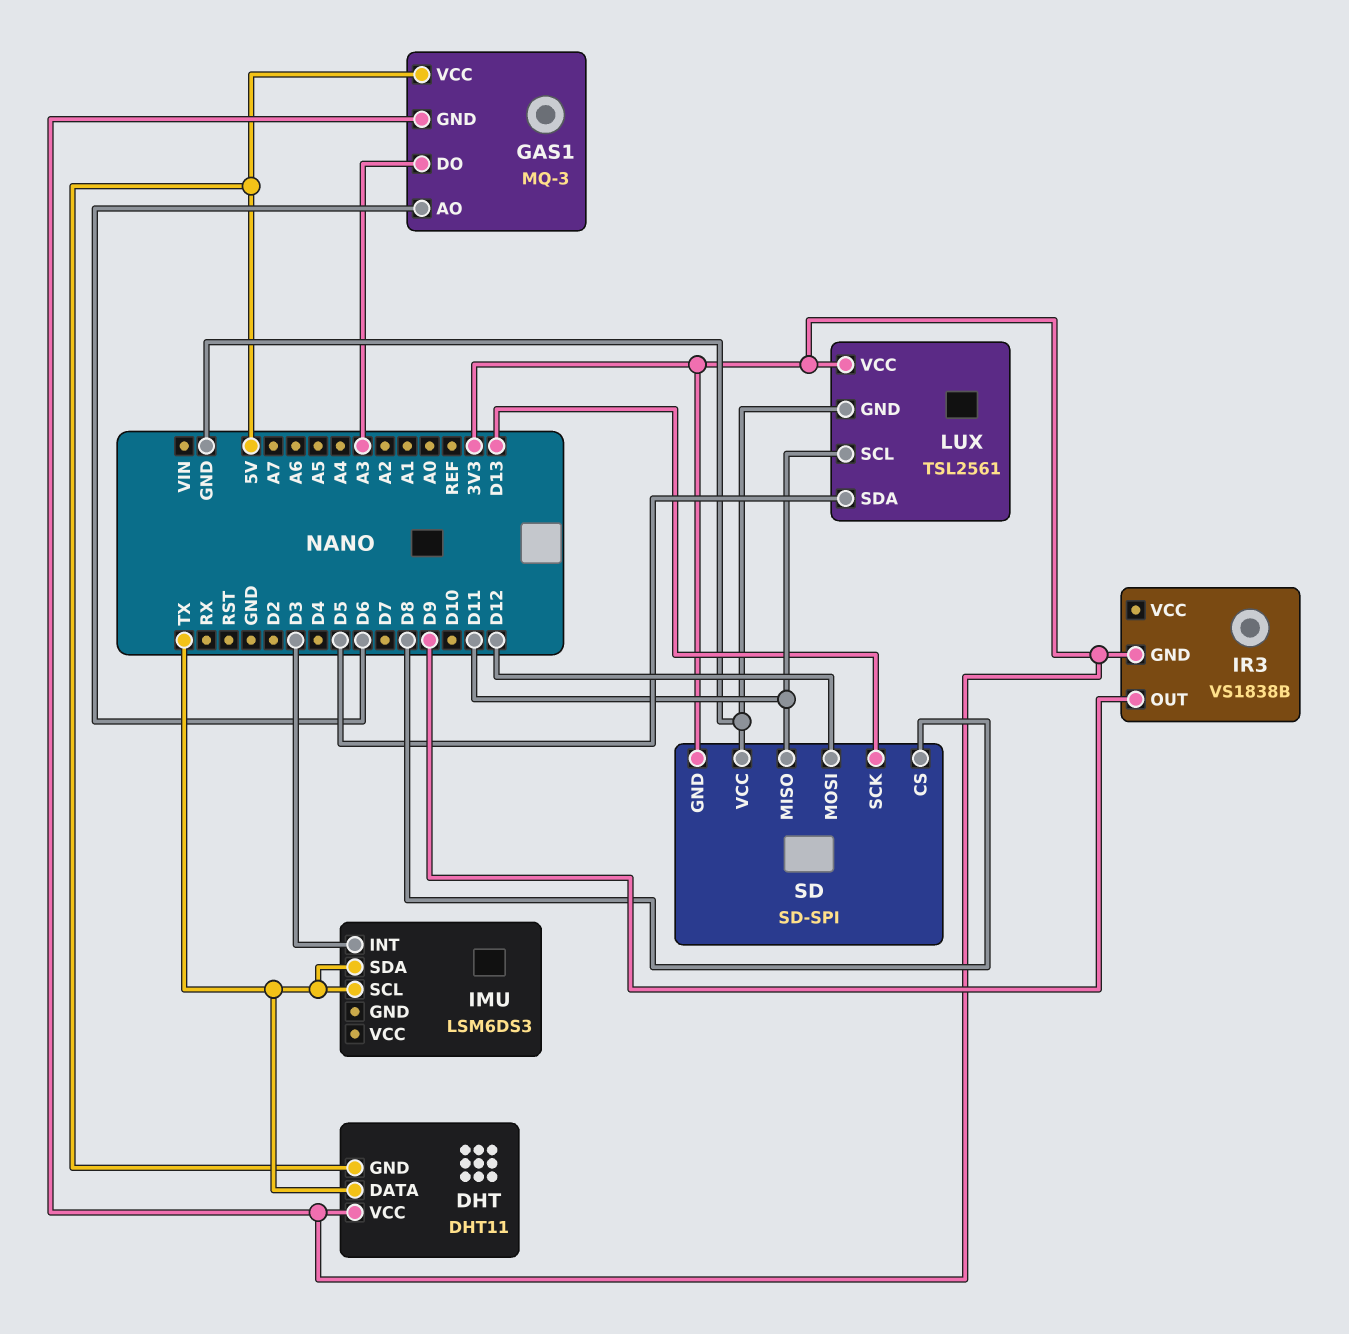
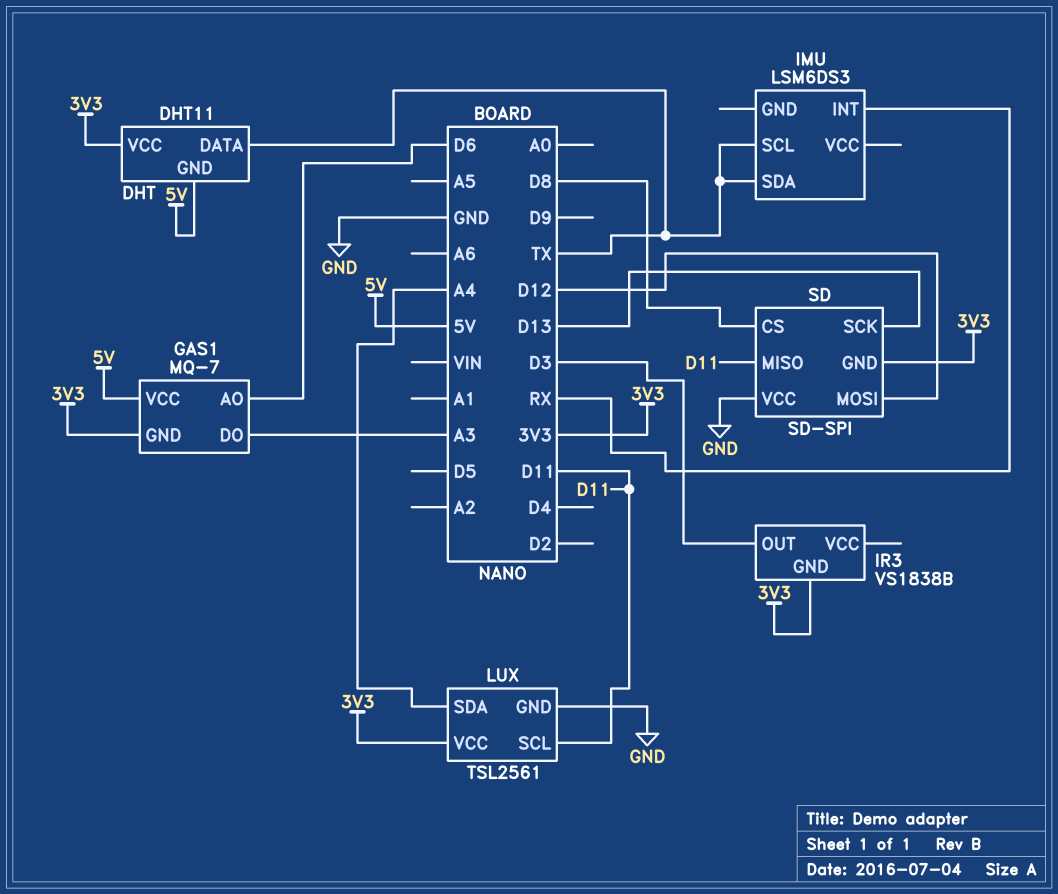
GAS1: MQ-3 -> MQ-7
IMU pin INT: D3 -> RX
IR3 pin OUT: D9 -> D3
LUX pin SDA: D5 -> A4

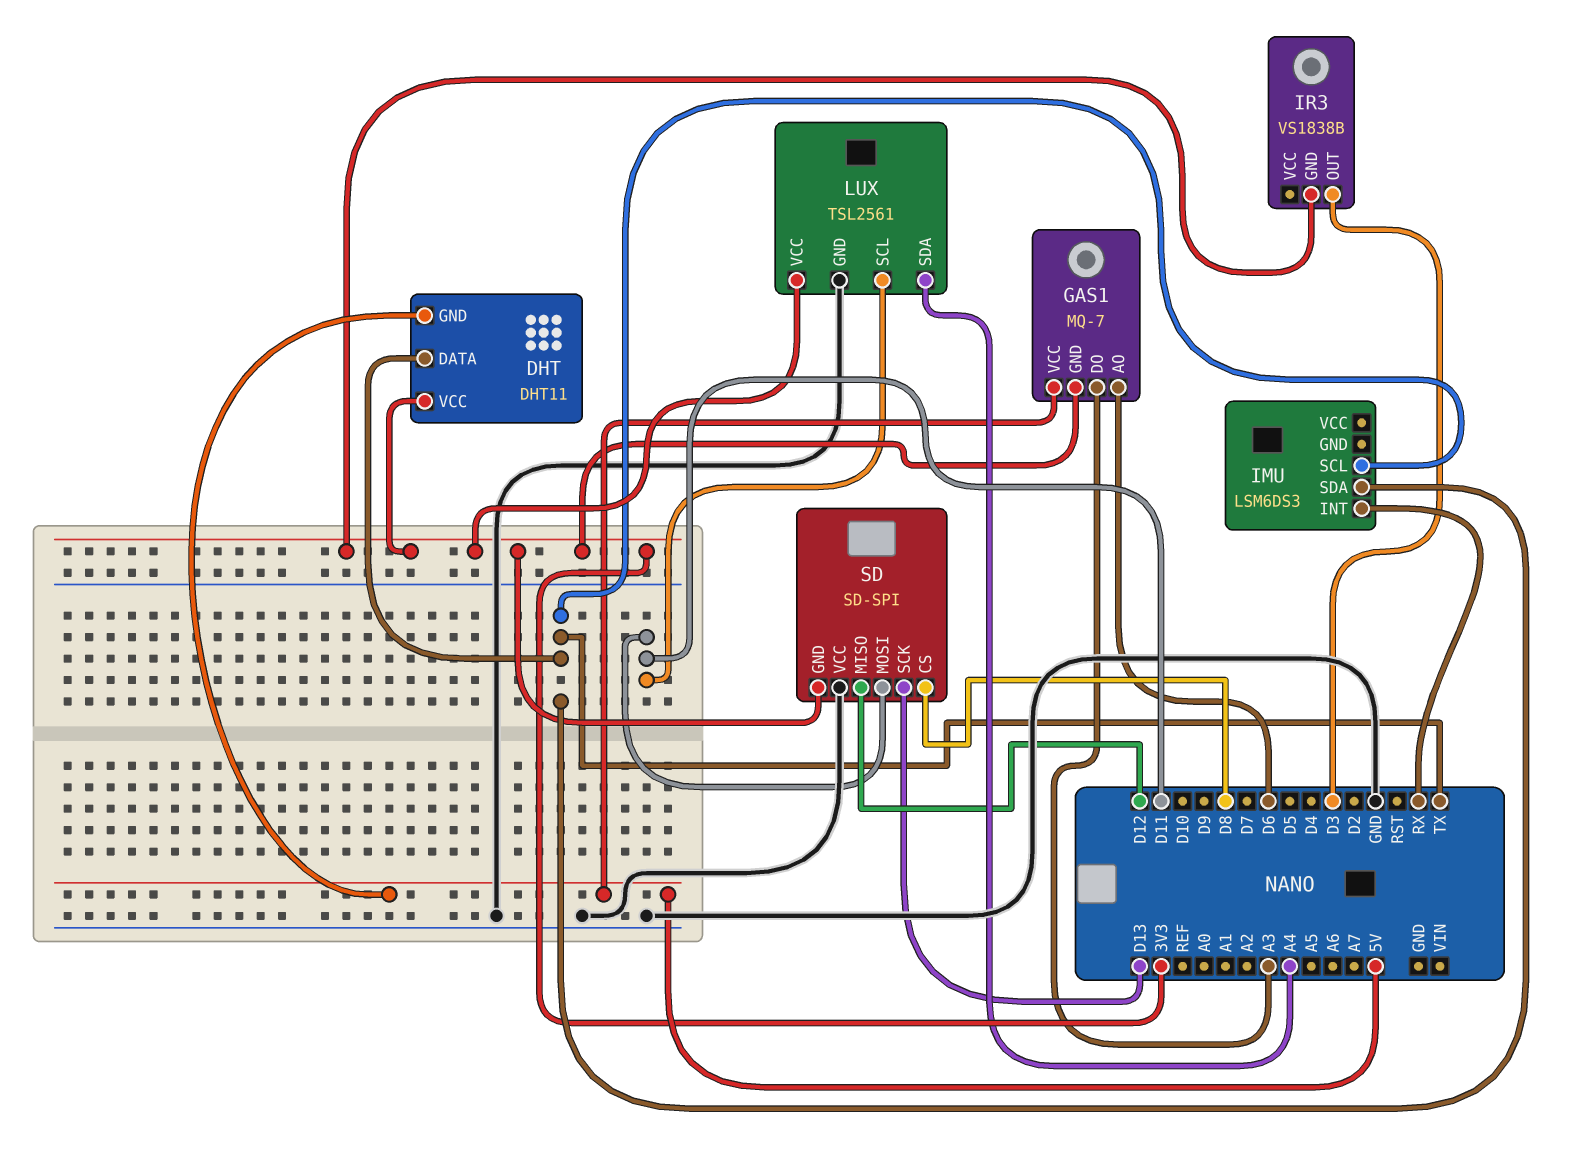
SD pin MISO: D11 -> D12
SD pin MOSI: D12 -> D11

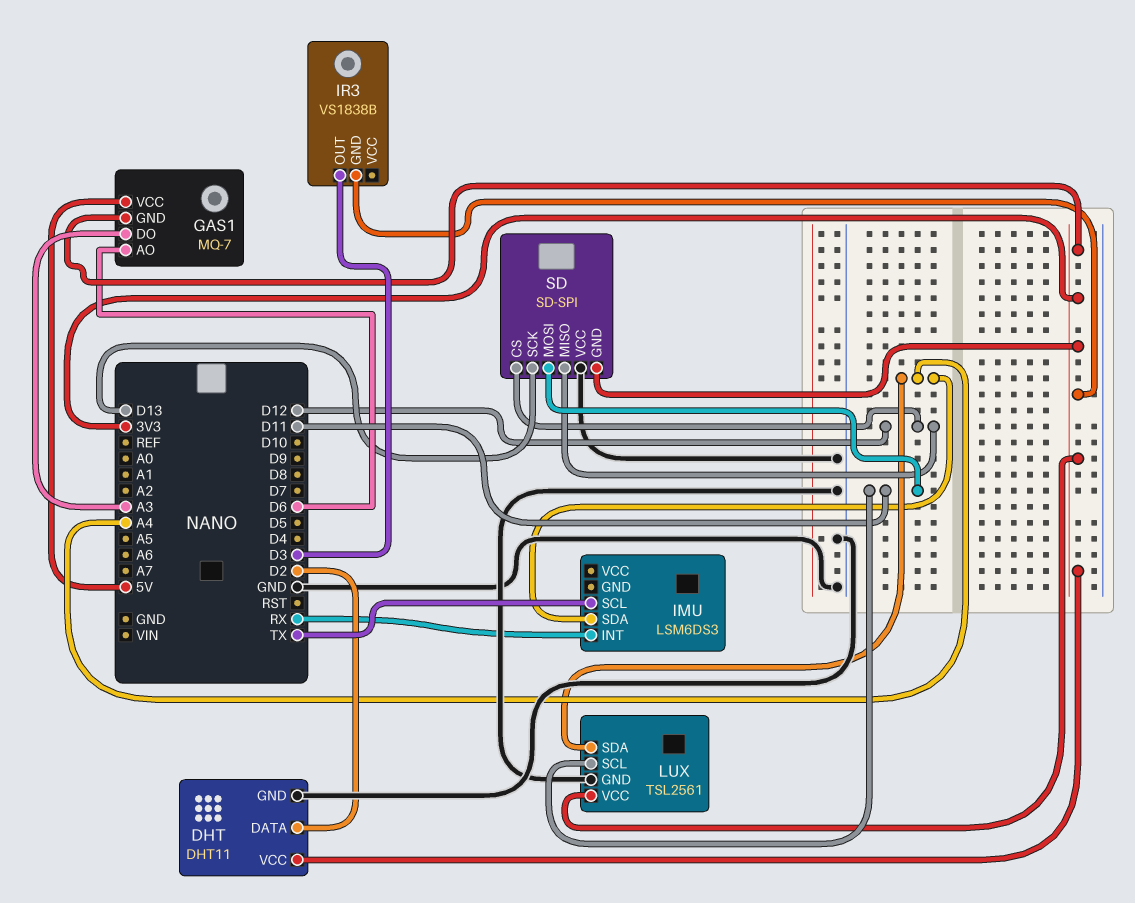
DHT pin DATA: TX -> D2
DHT pin GND: 5V -> GND
IMU pin SDA: TX -> A4
SD pin CS: D8 -> D12

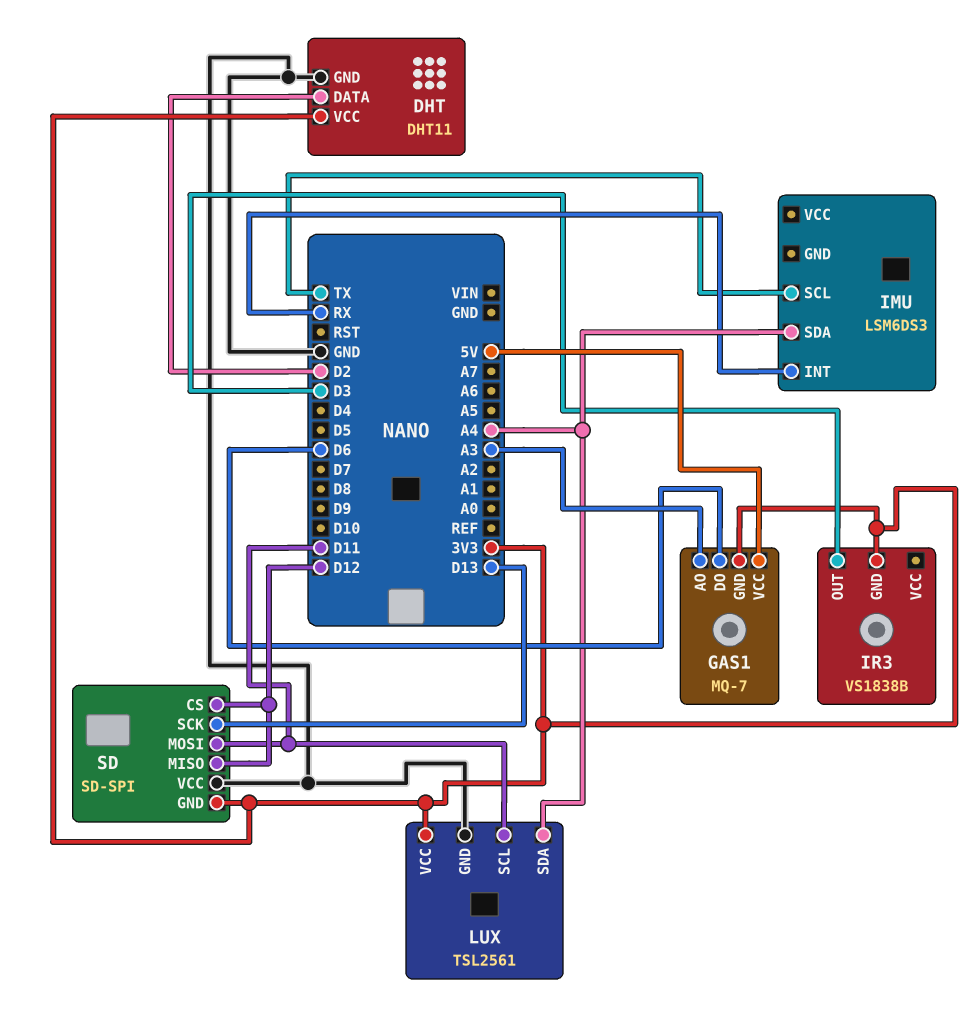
GAS1 pin AO: D6 -> A3
GAS1 pin DO: A3 -> D6

